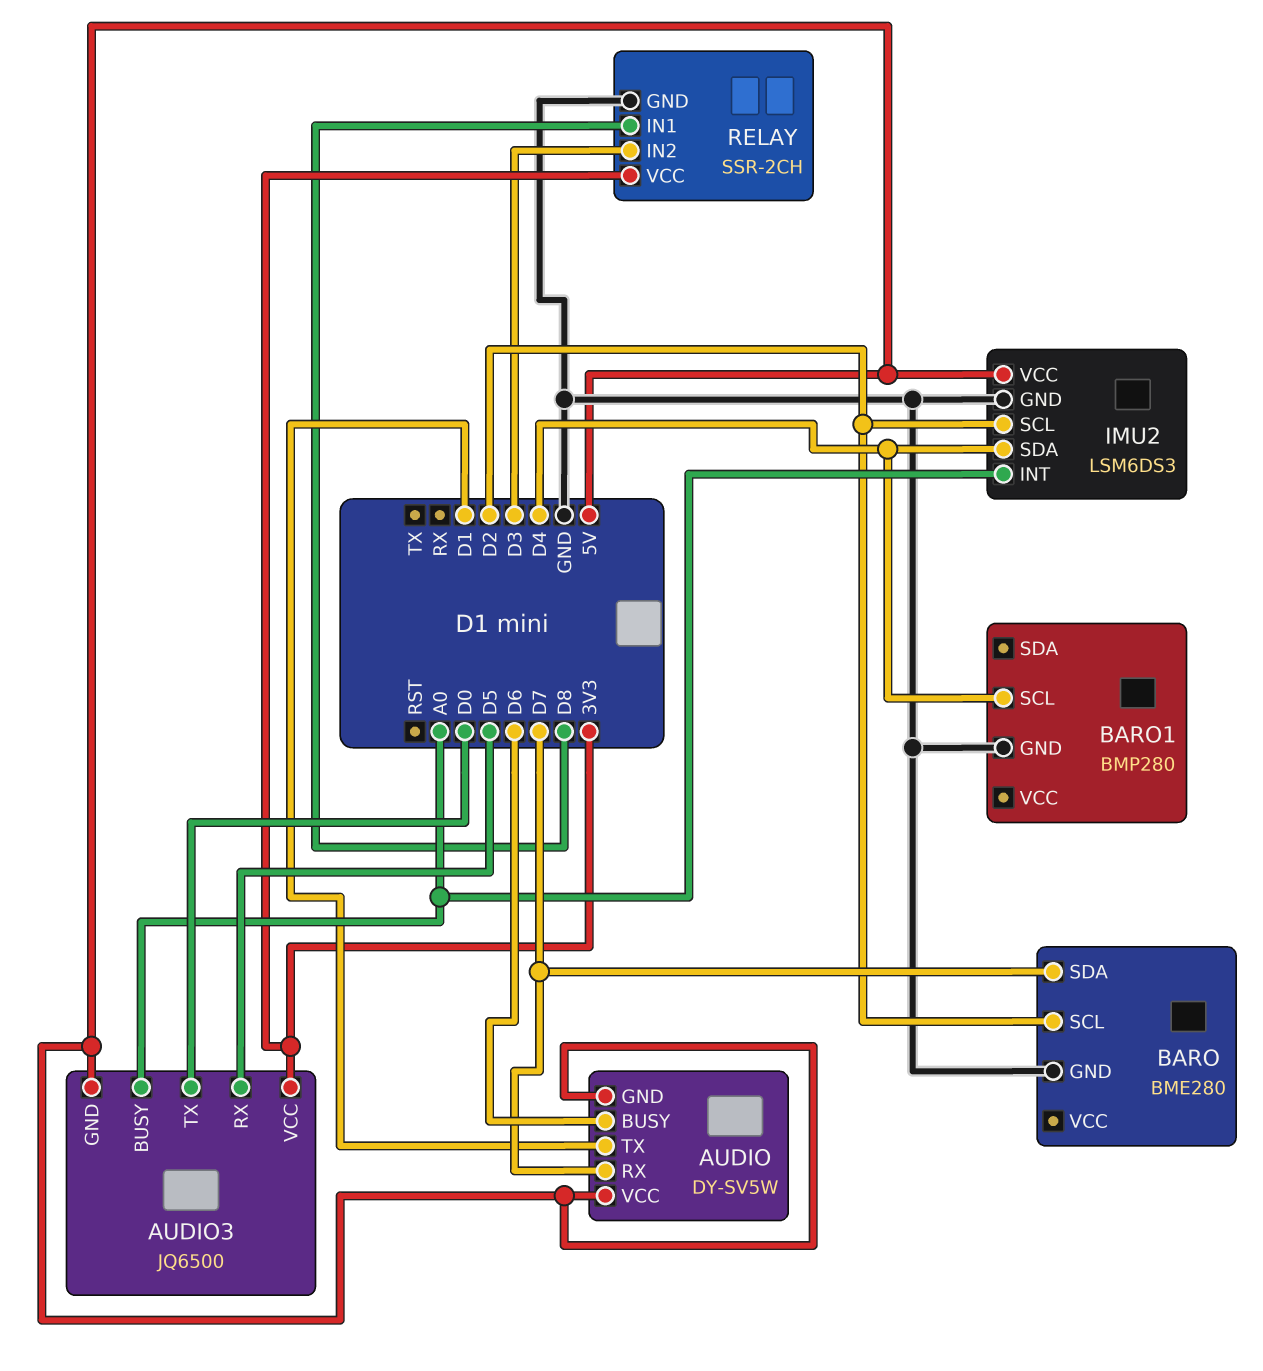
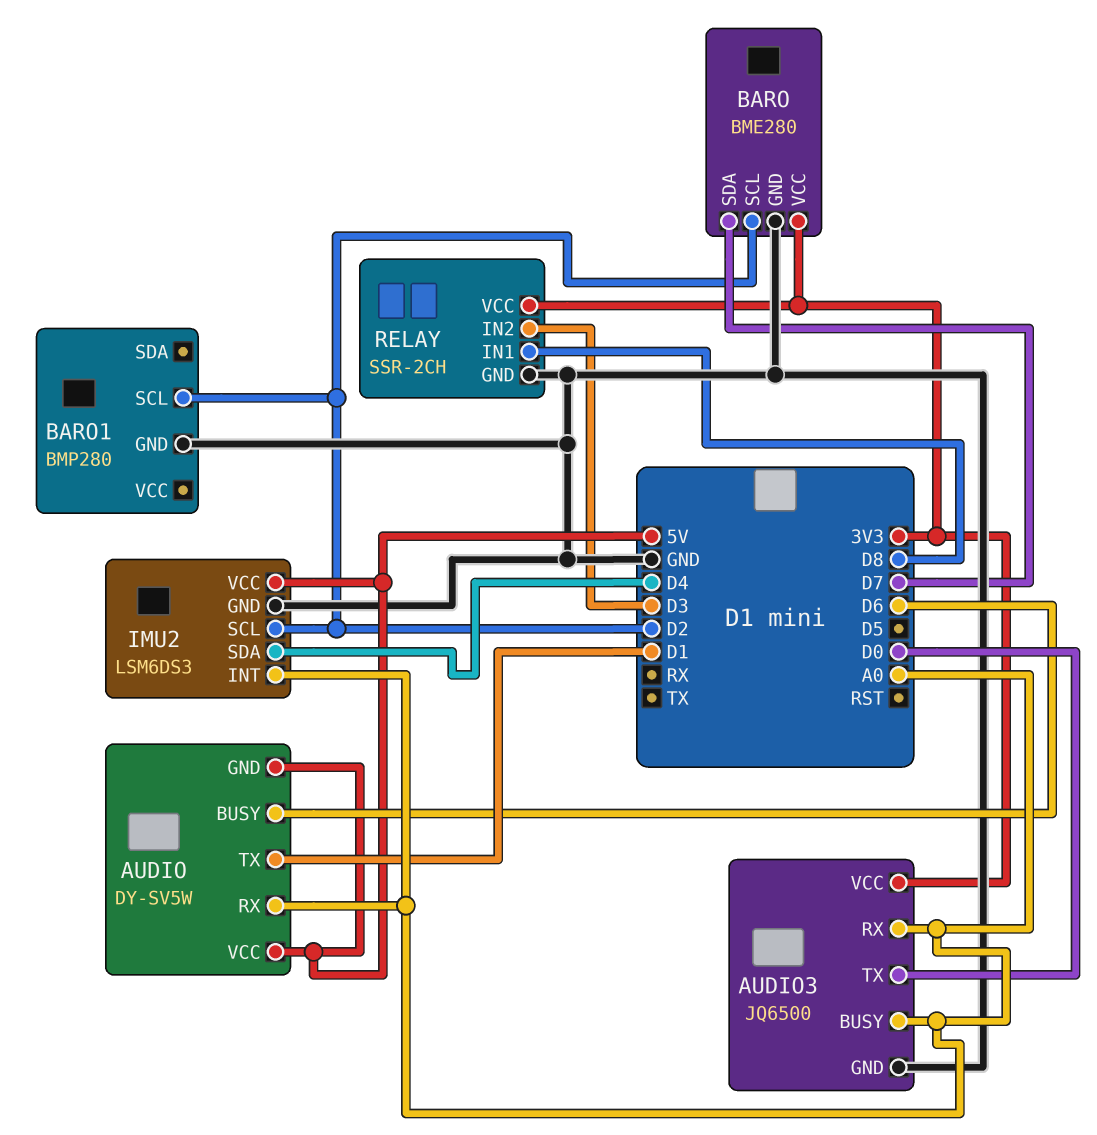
AUDIO pin RX: D7 -> A0
AUDIO3 pin GND: 5V -> GND
AUDIO3 pin RX: D5 -> A0
BARO pin VCC: none -> 3V3
BARO1 pin SCL: D4 -> D2

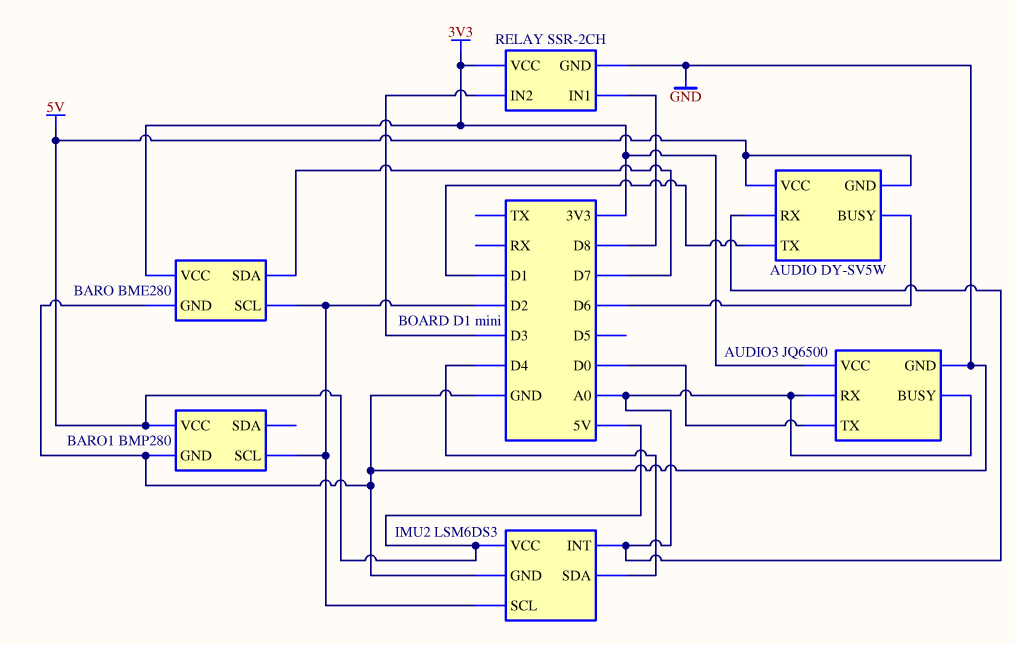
BARO1 pin VCC: none -> 5V

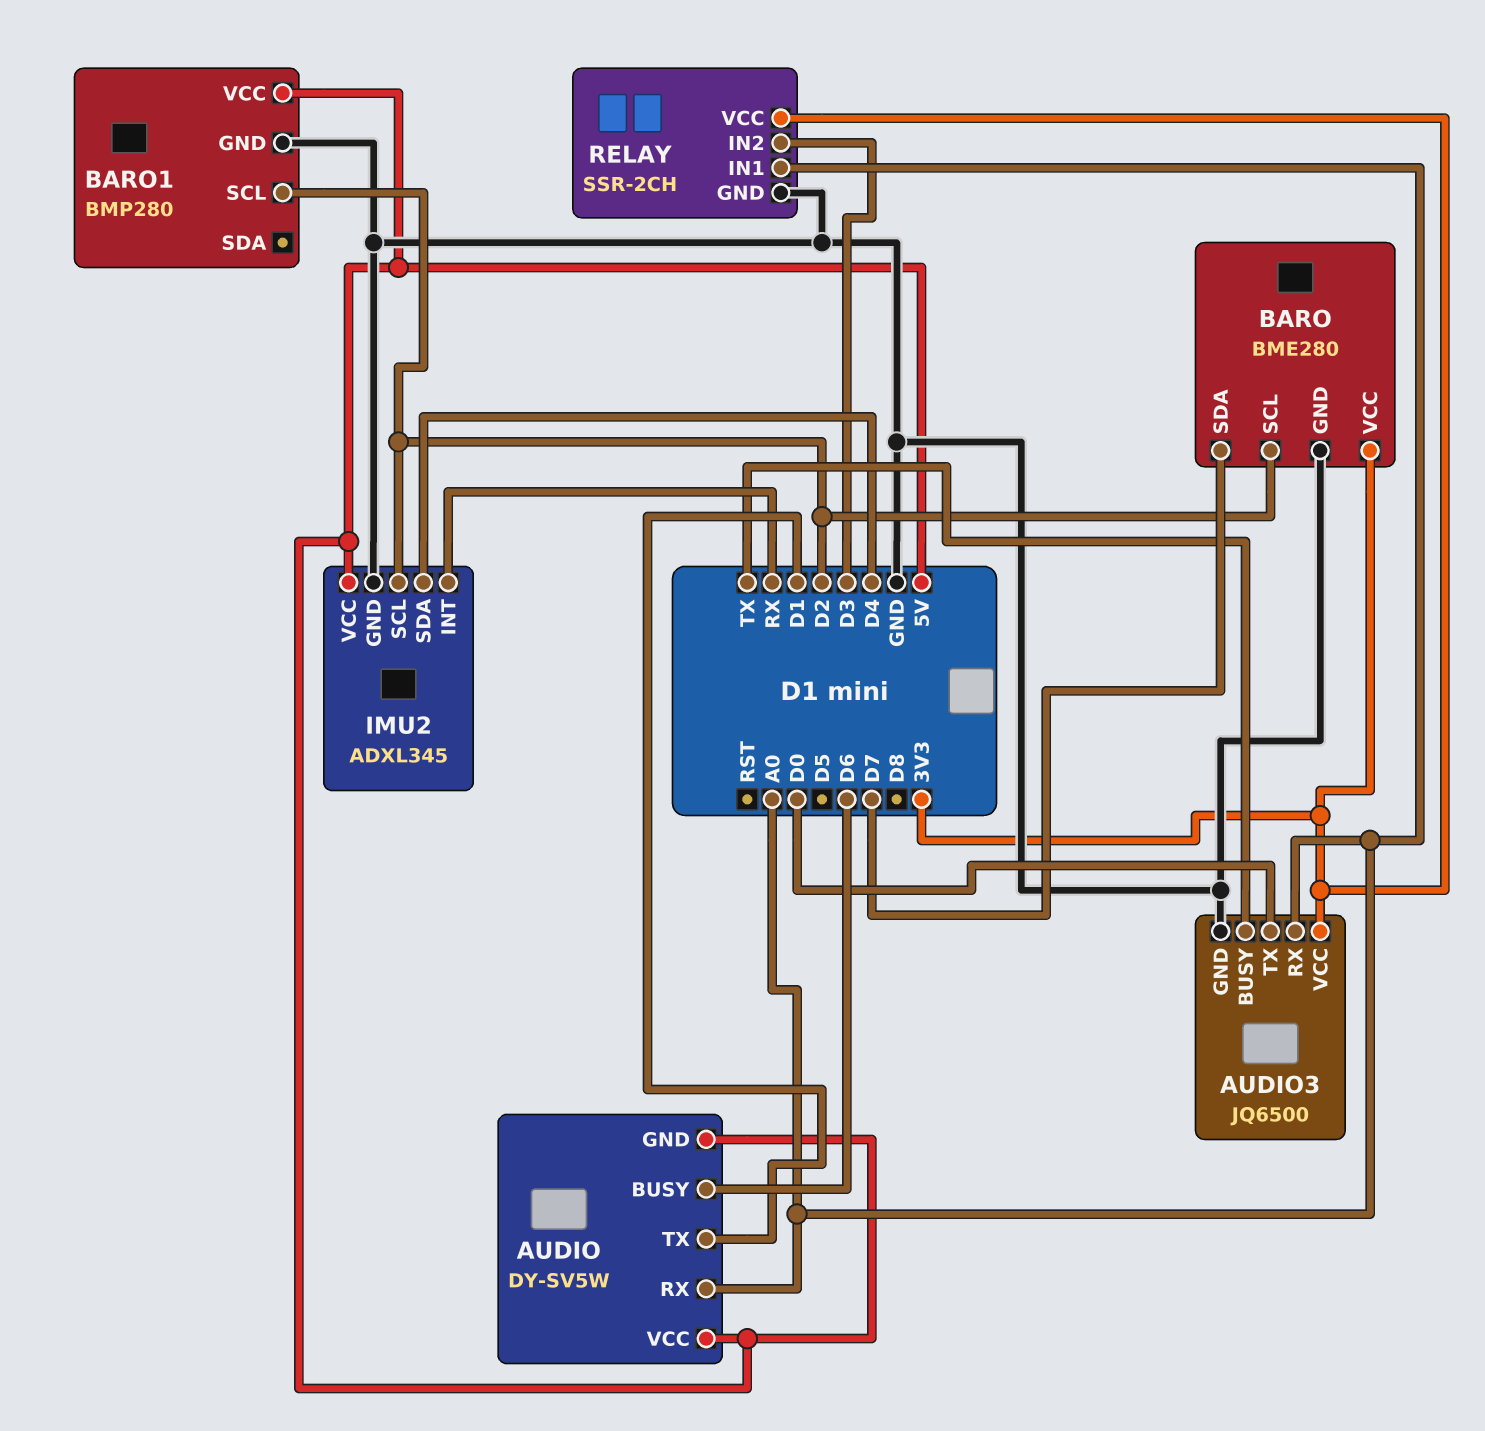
AUDIO3 pin BUSY: A0 -> TX
IMU2: LSM6DS3 -> ADXL345
IMU2 pin INT: A0 -> RX
RELAY pin IN1: D8 -> A0

